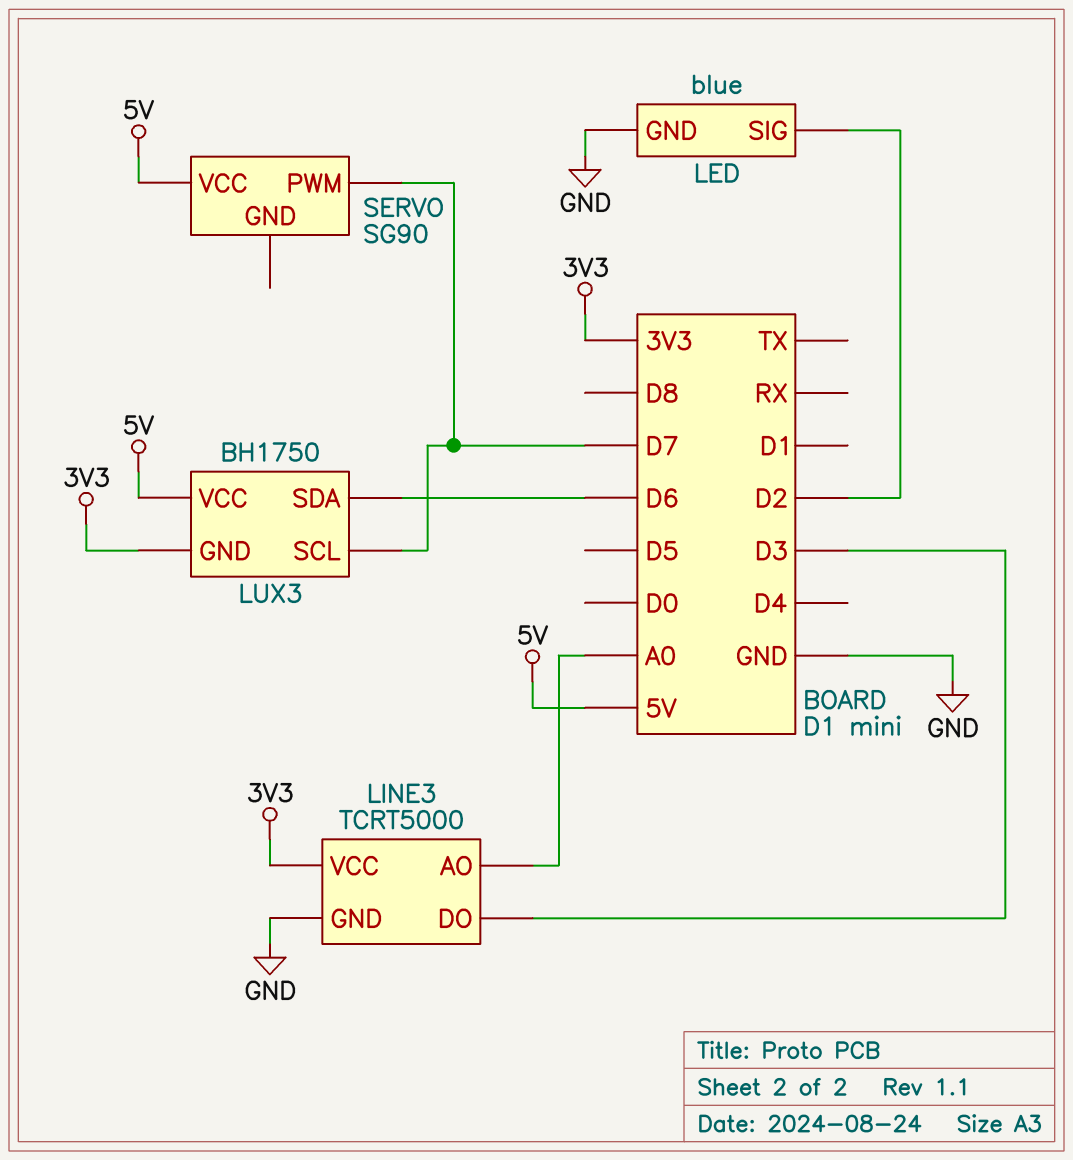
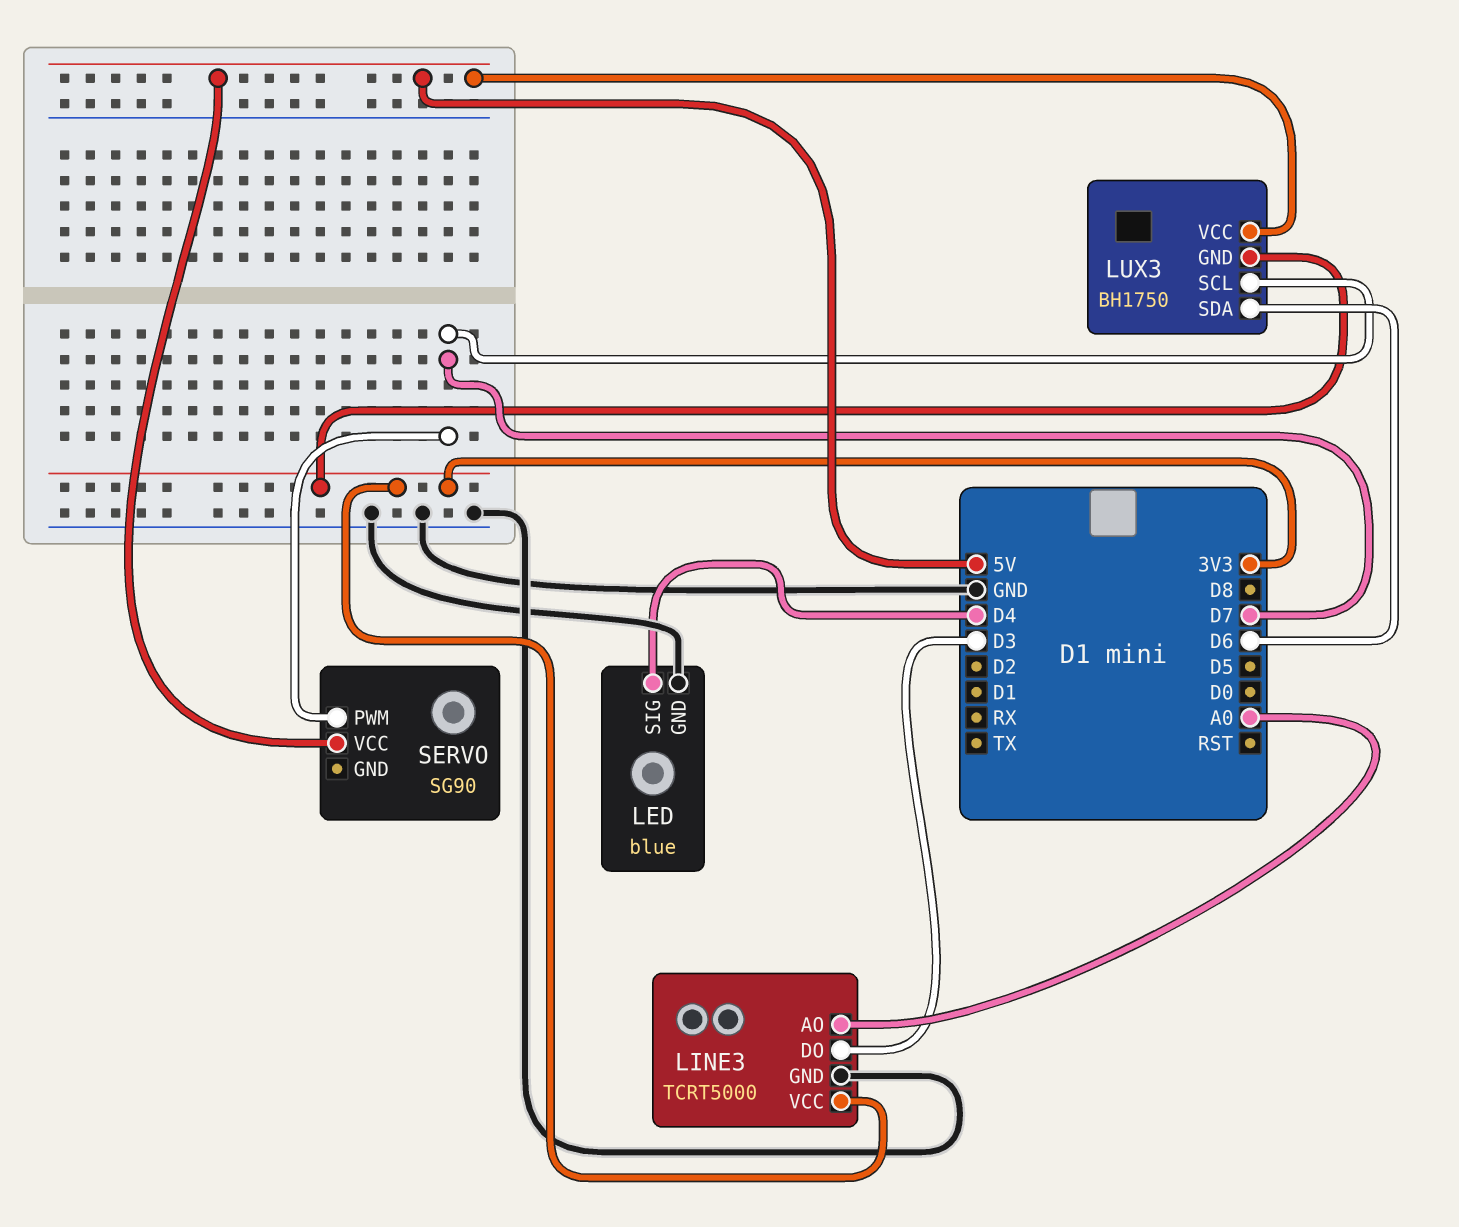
LED pin SIG: D2 -> D4

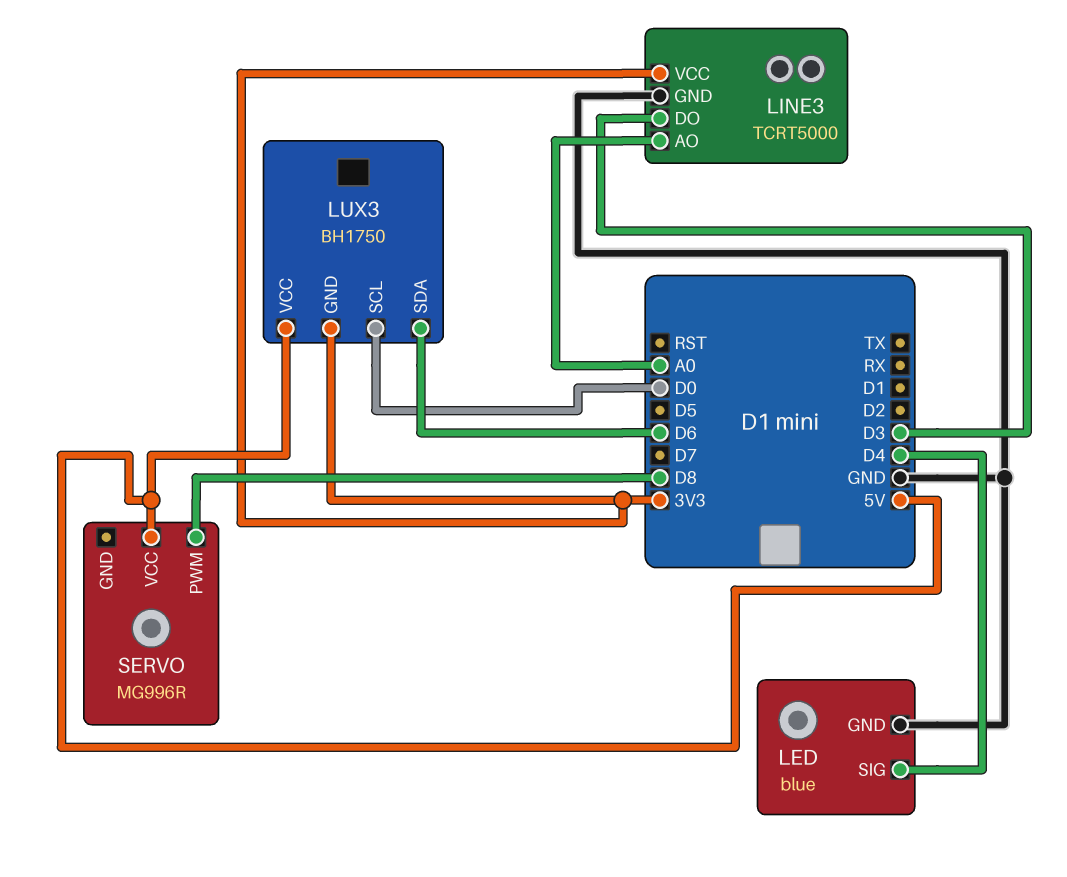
LUX3 pin SCL: D7 -> D0
SERVO: SG90 -> MG996R
SERVO pin PWM: D7 -> D8

